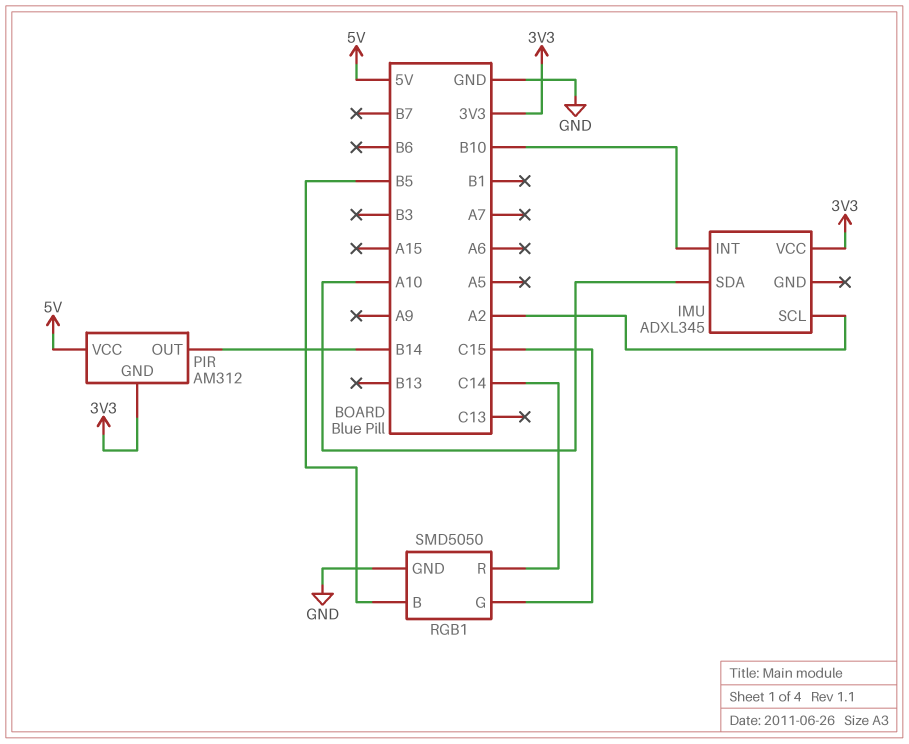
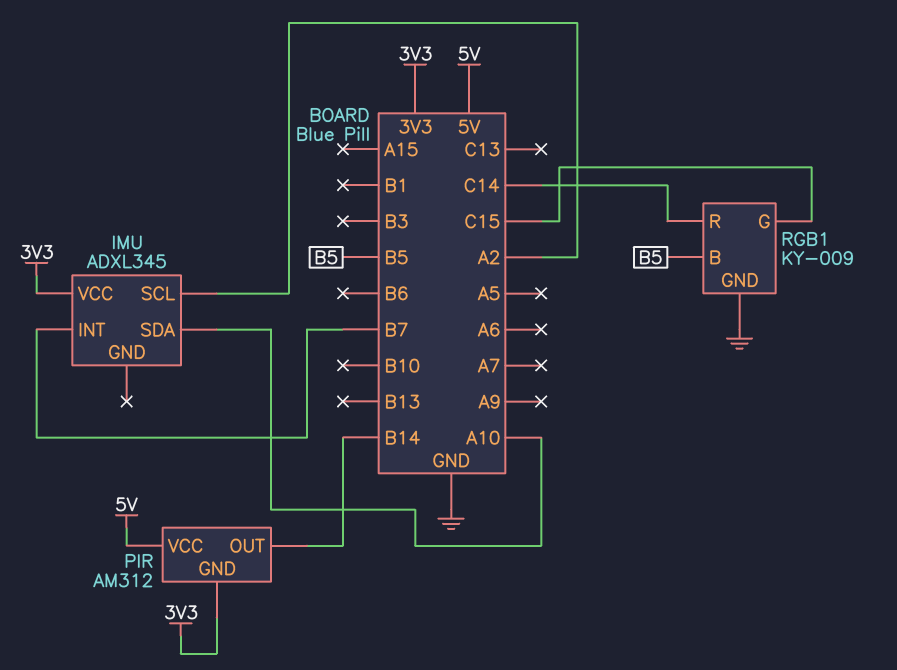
IMU pin INT: B10 -> B7
RGB1: SMD5050 -> KY-009

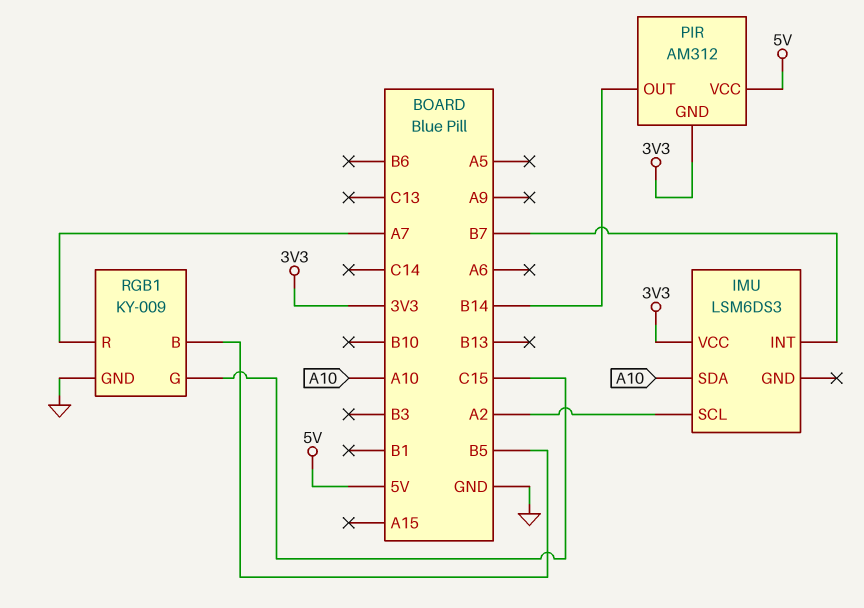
IMU: ADXL345 -> LSM6DS3
RGB1 pin R: C14 -> A7

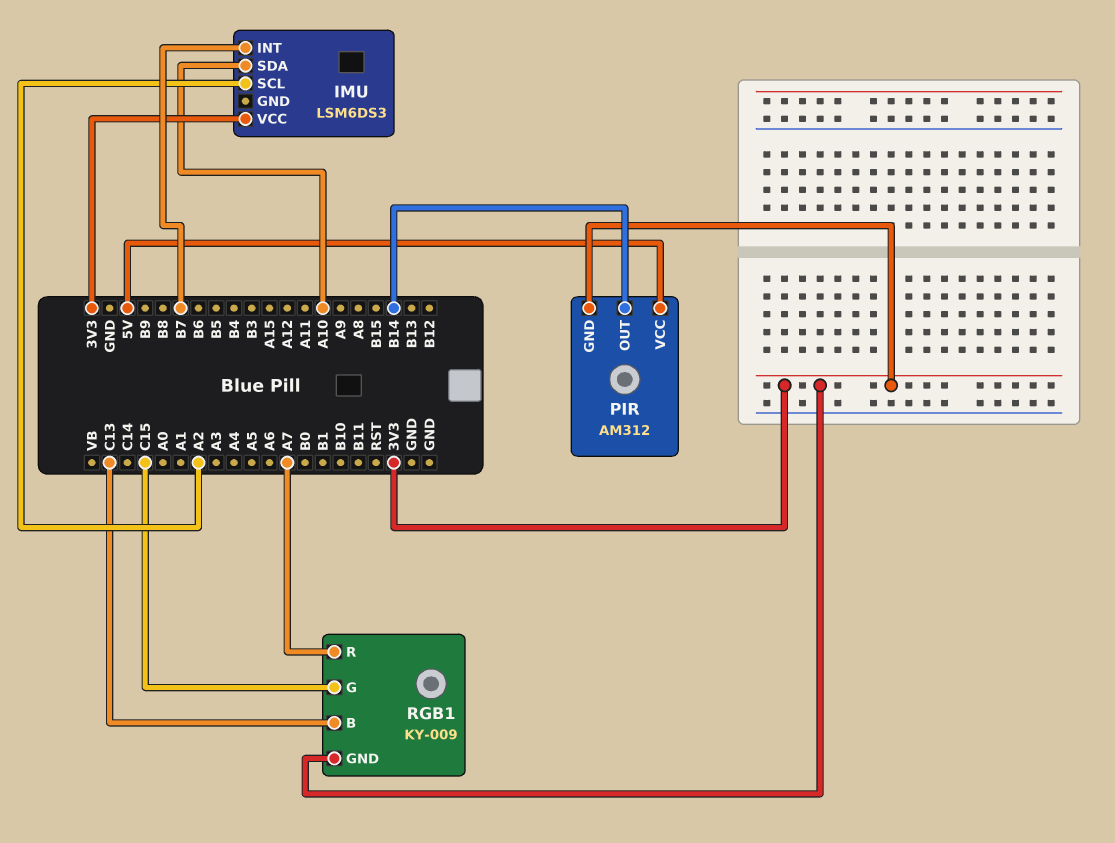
RGB1 pin B: B5 -> C13
RGB1 pin GND: GND -> 3V3

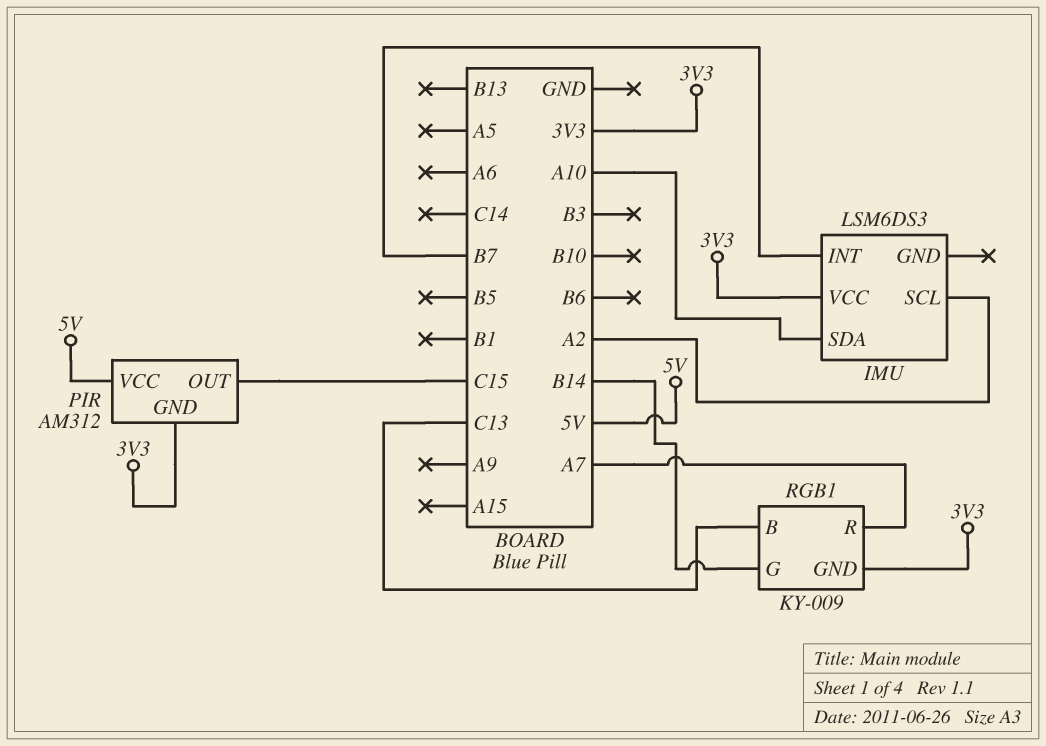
PIR pin OUT: B14 -> C15
RGB1 pin G: C15 -> B14

